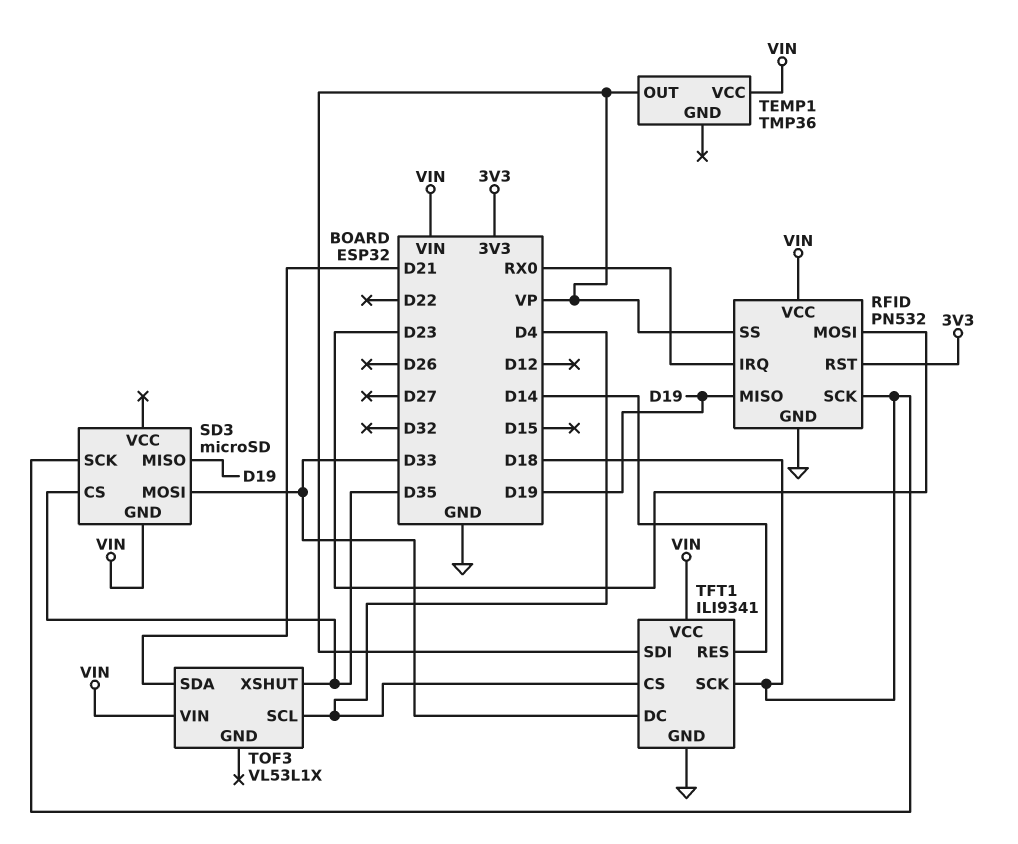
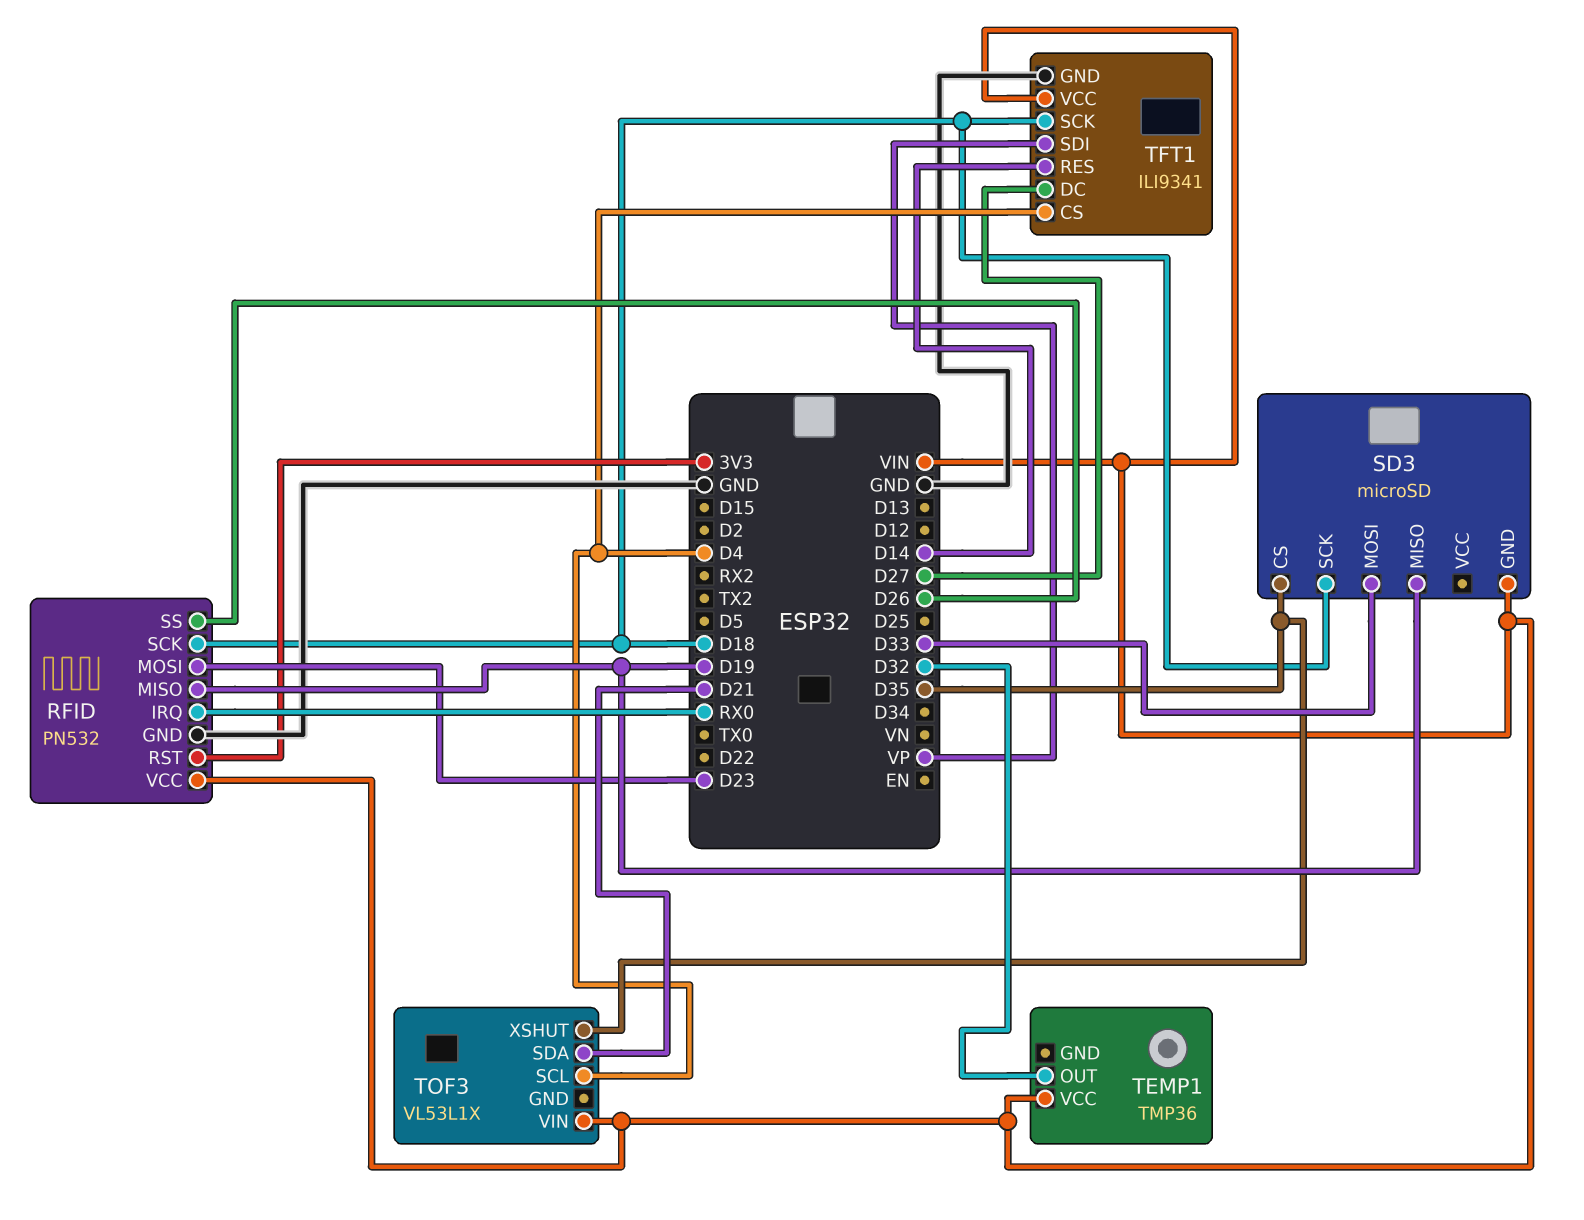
RFID pin SS: VP -> D26
TEMP1 pin OUT: VP -> D32
TFT1 pin DC: D33 -> D27

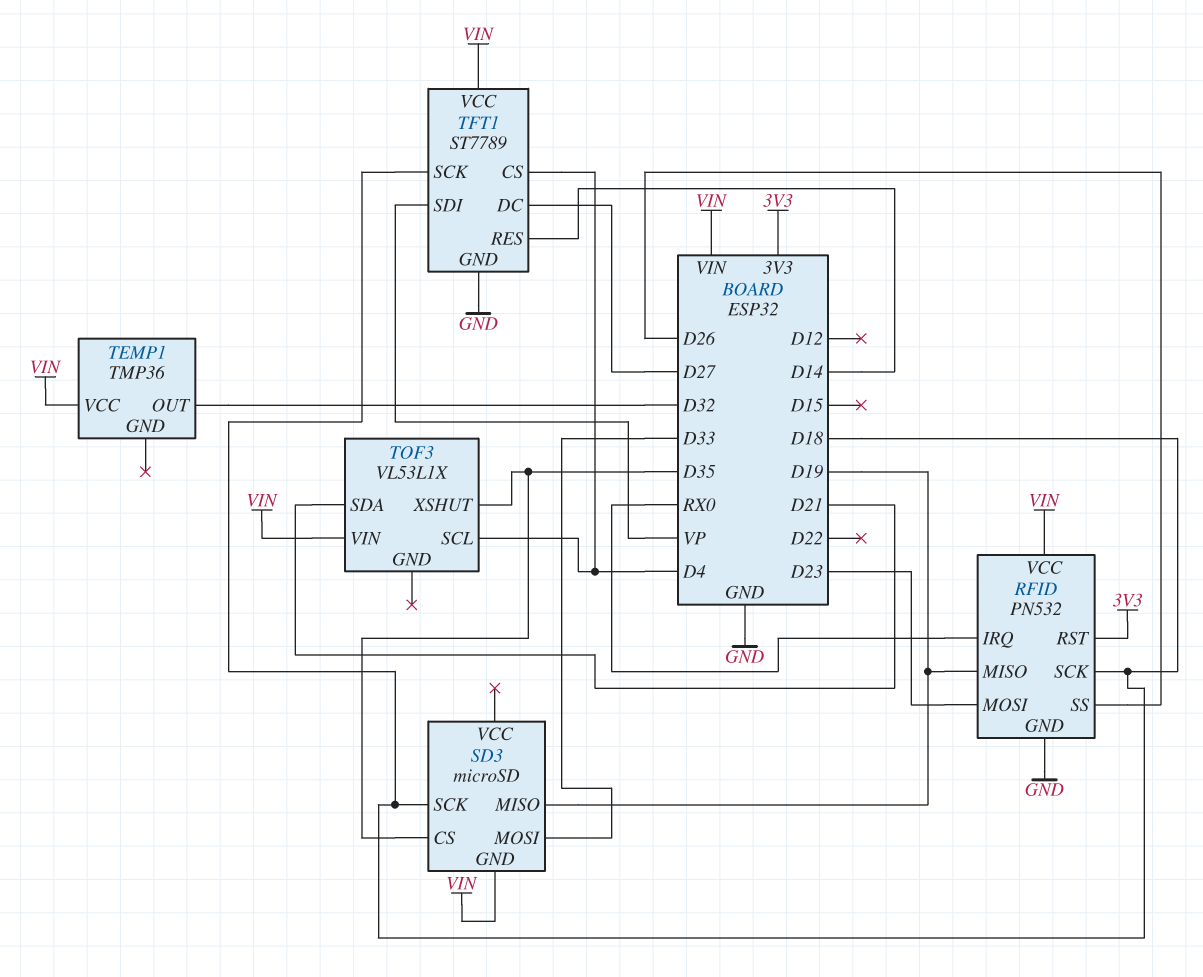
TFT1: ILI9341 -> ST7789

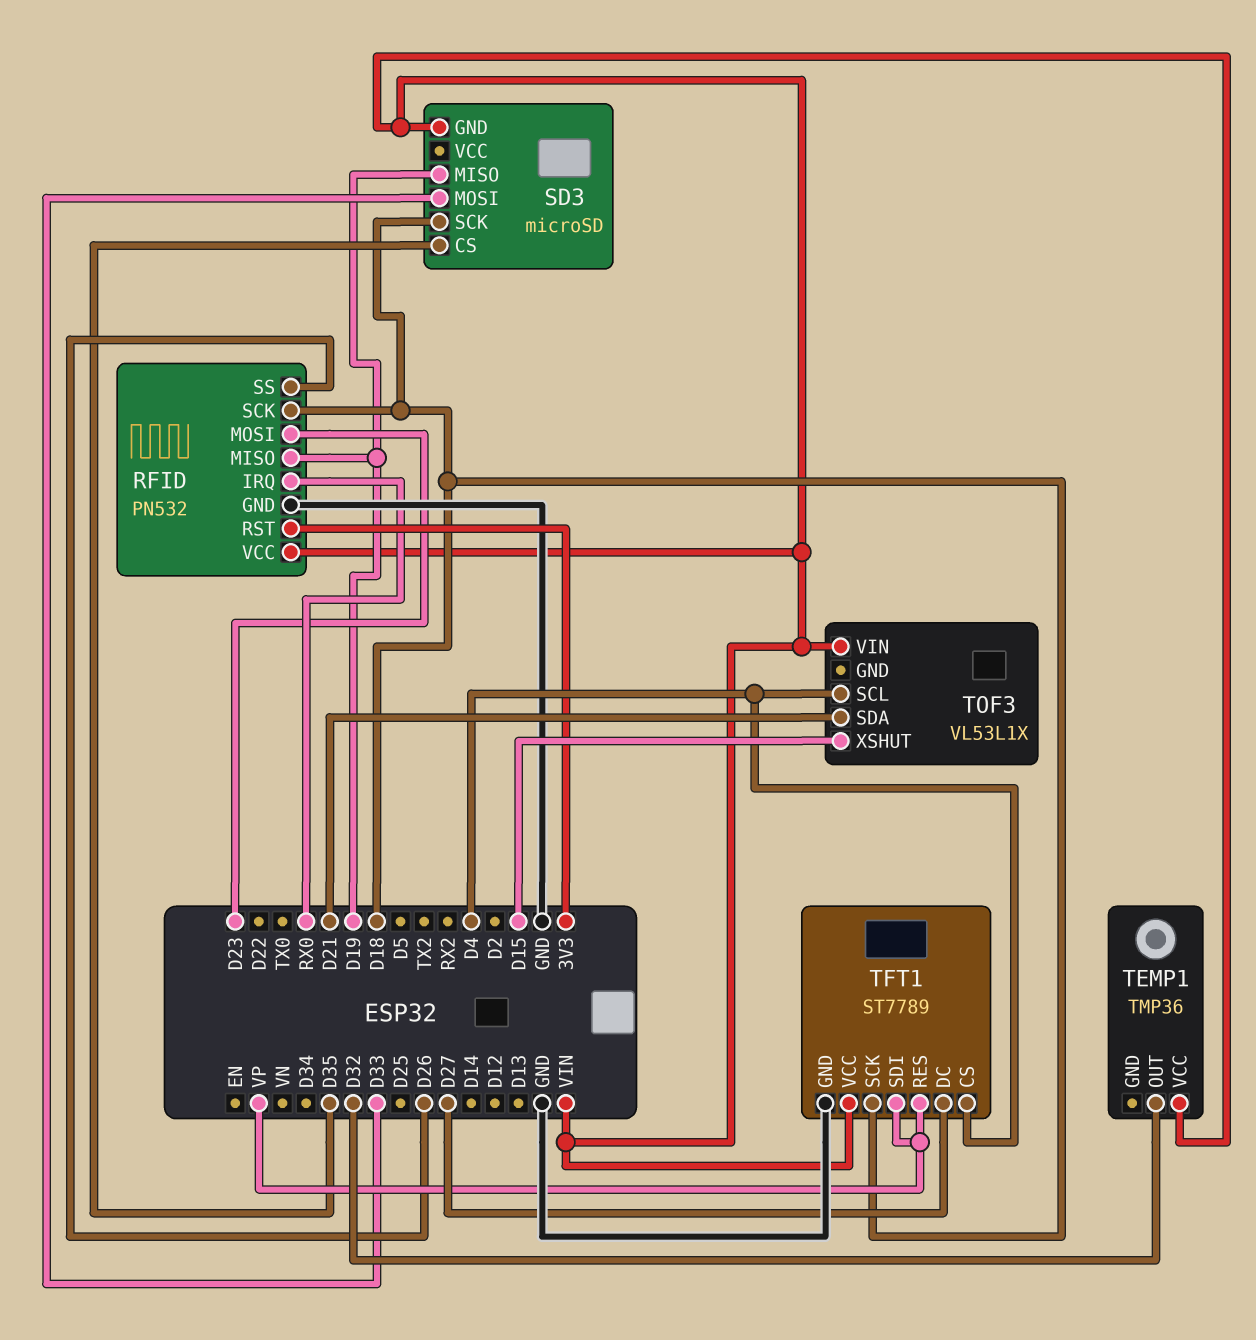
TFT1 pin RES: D14 -> VP
TOF3 pin XSHUT: D35 -> D15

